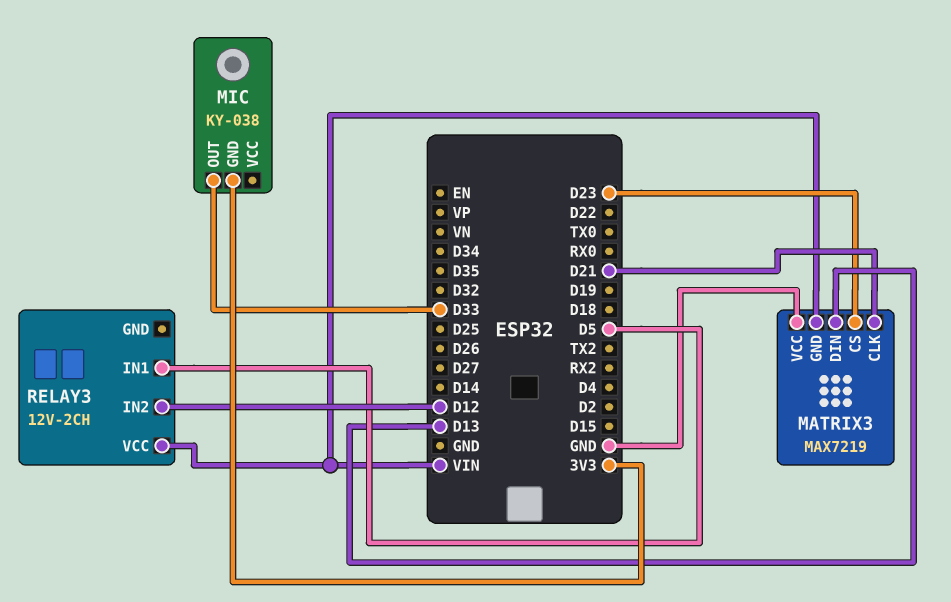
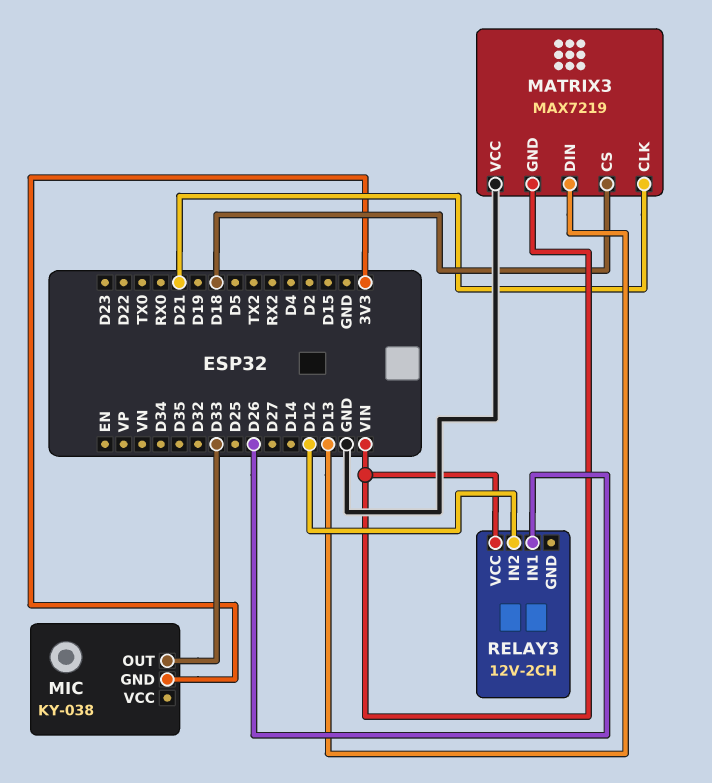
MATRIX3 pin CS: D23 -> D18
RELAY3 pin IN1: D5 -> D26

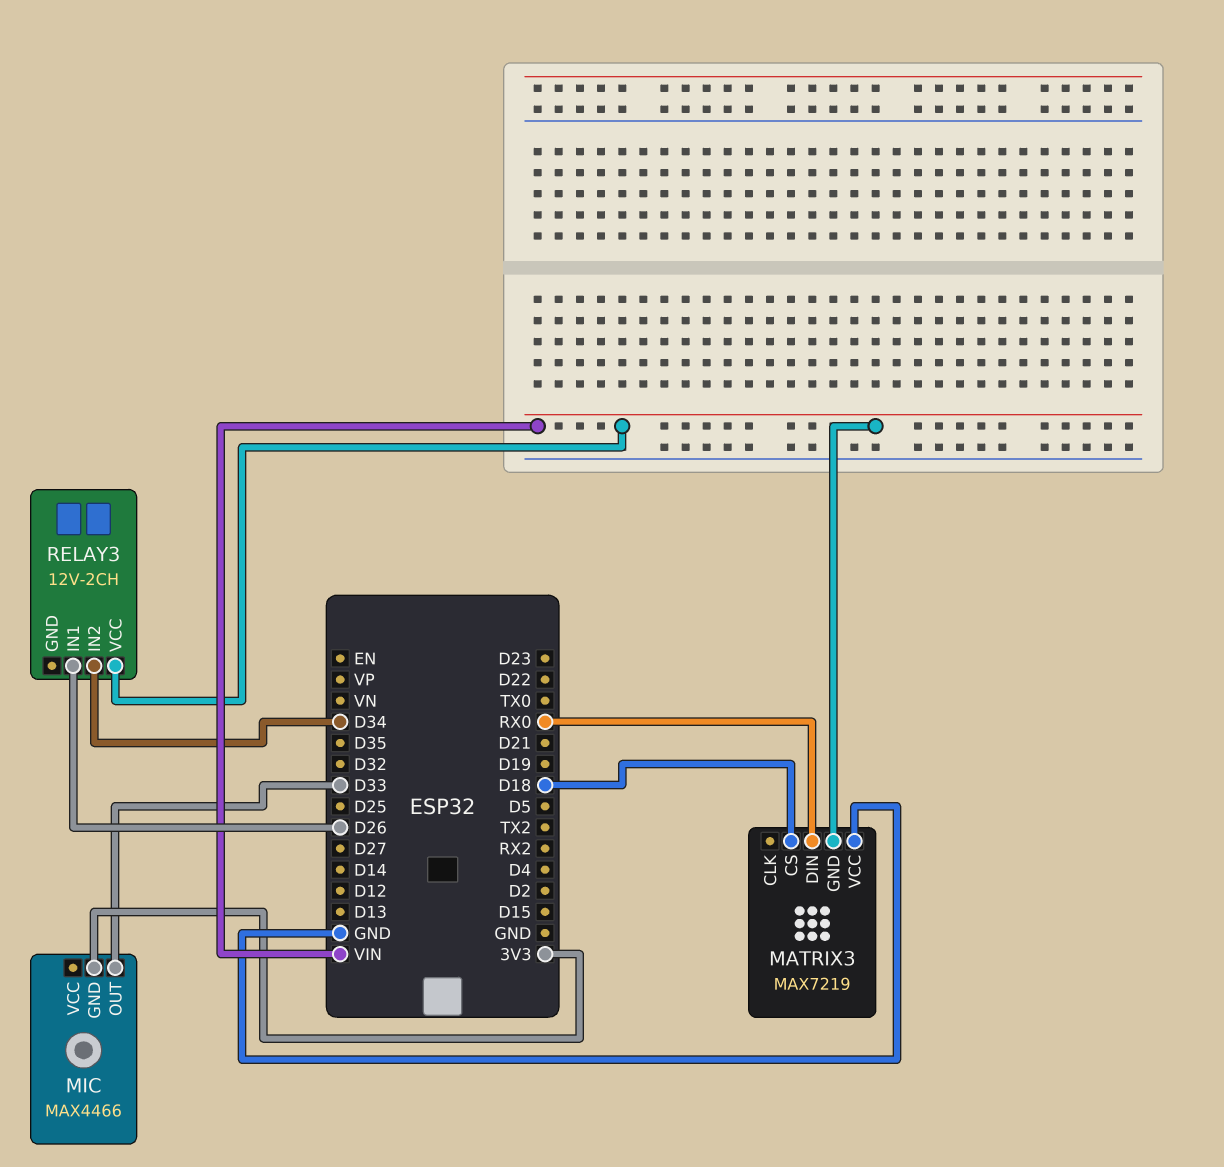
MATRIX3 pin CLK: D21 -> none
MATRIX3 pin DIN: D13 -> RX0
MIC: KY-038 -> MAX4466
RELAY3 pin IN2: D12 -> D34

